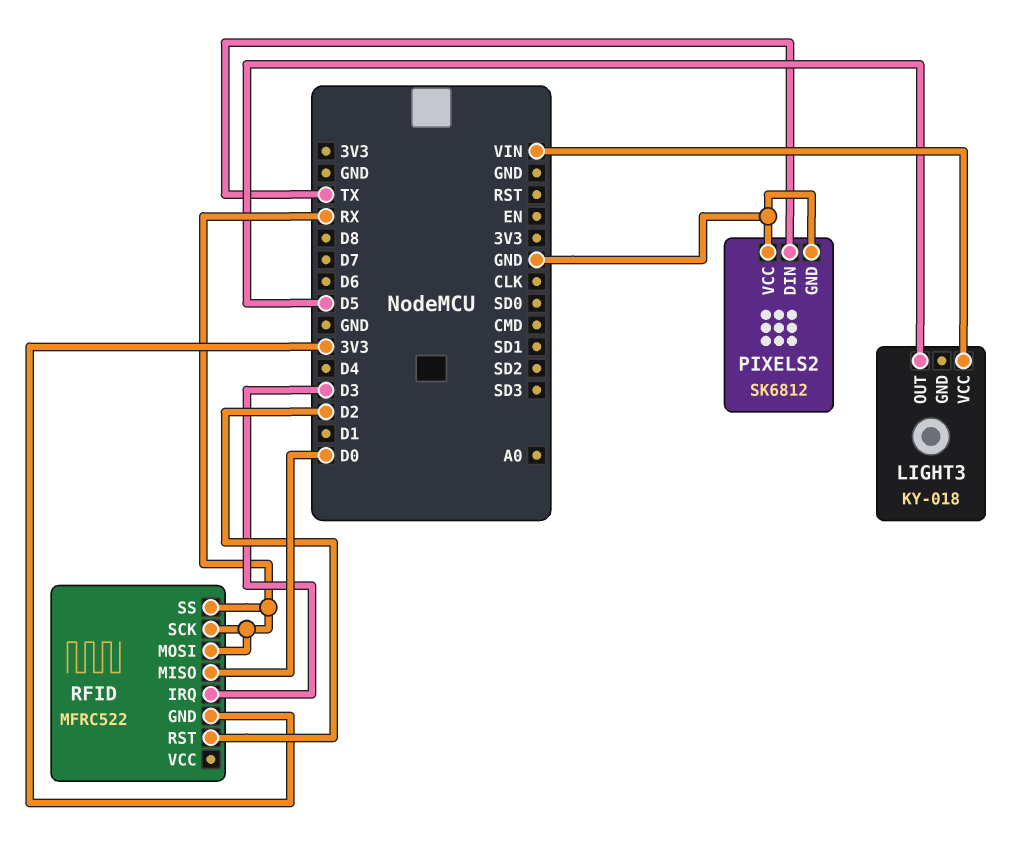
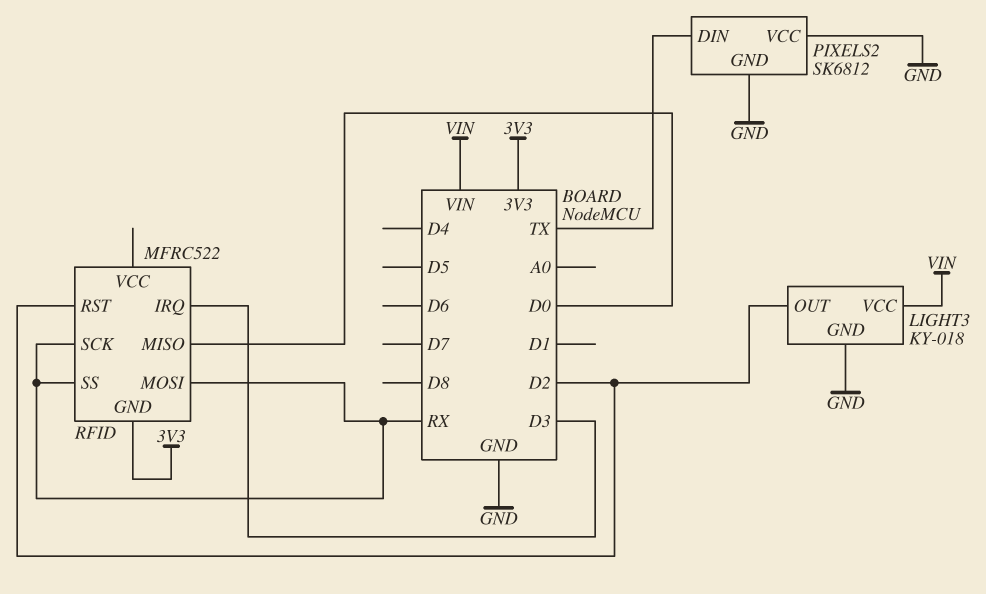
LIGHT3 pin GND: none -> GND
LIGHT3 pin OUT: D5 -> D2

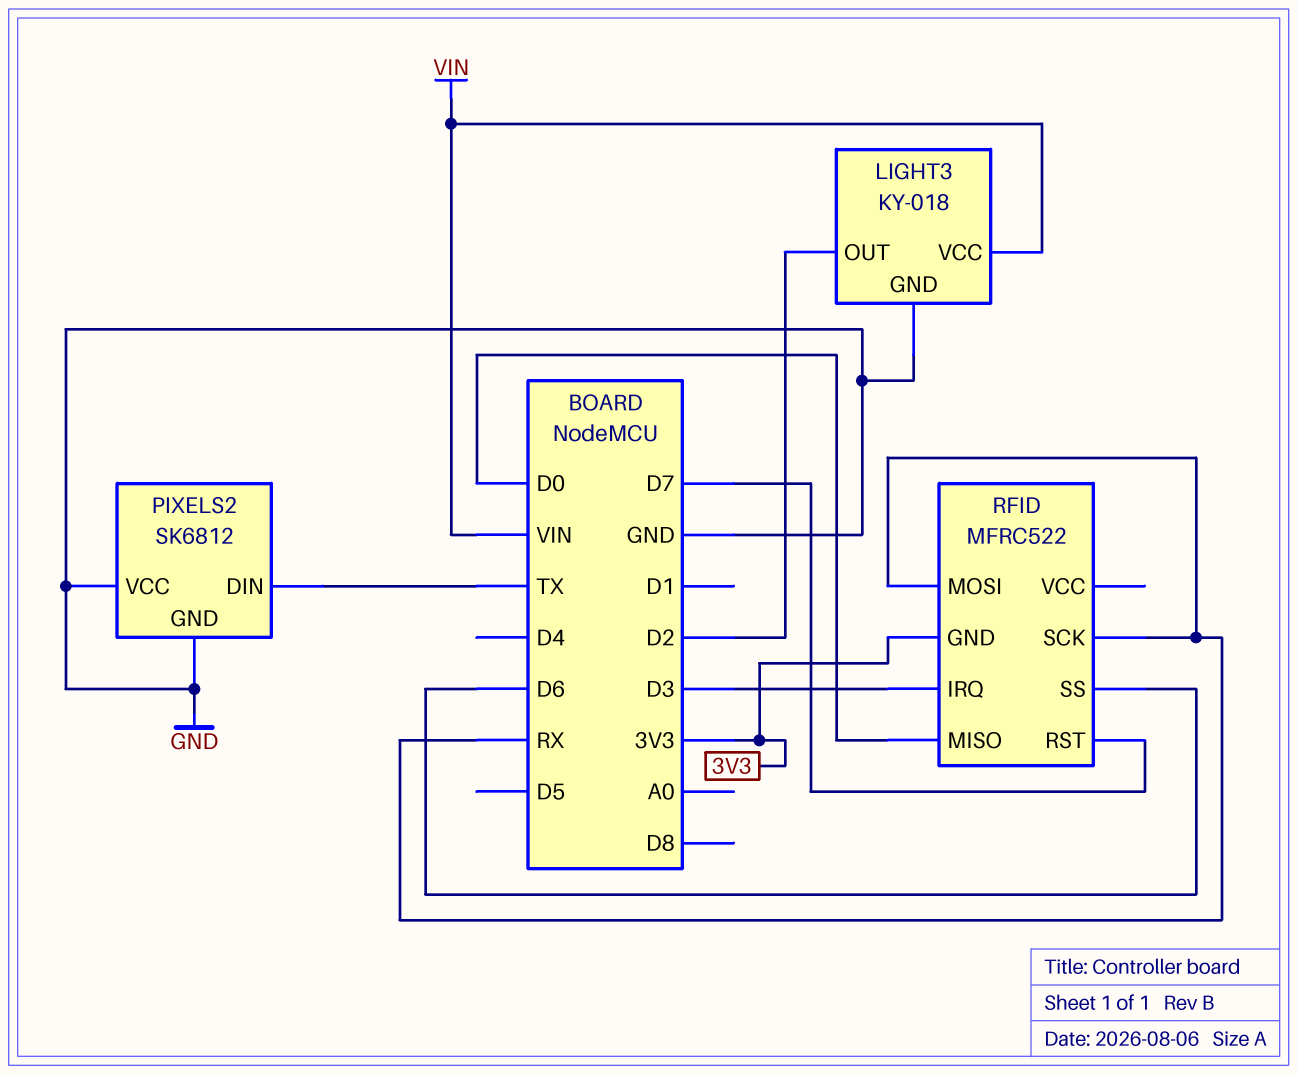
RFID pin RST: D2 -> D7
RFID pin SS: RX -> D6

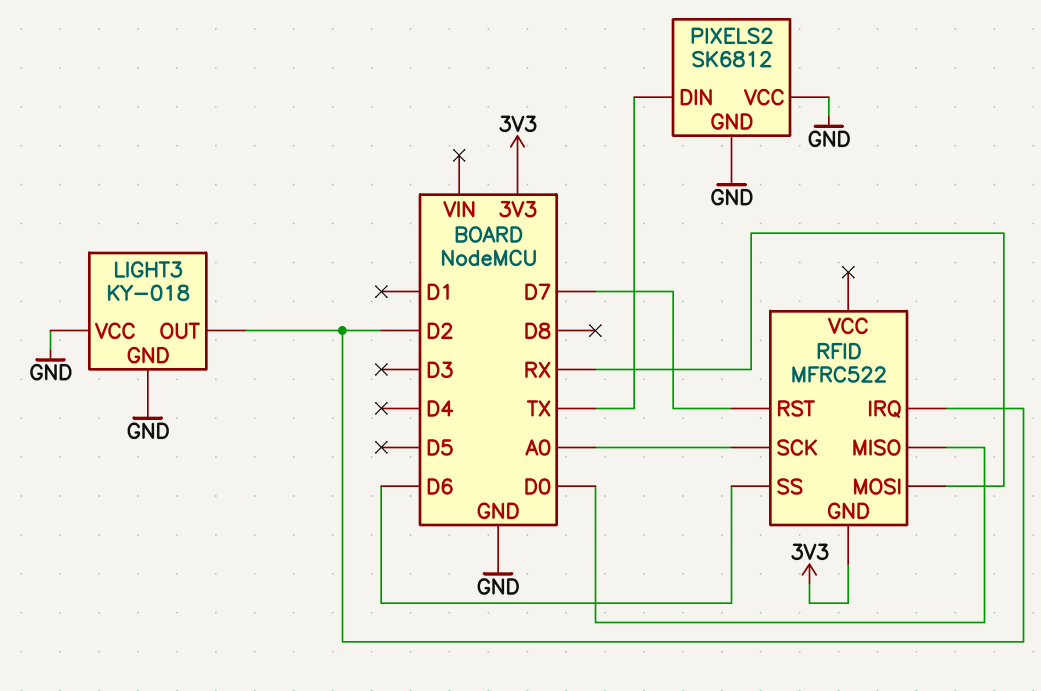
LIGHT3 pin VCC: VIN -> GND
RFID pin IRQ: D3 -> D2
RFID pin SCK: RX -> A0

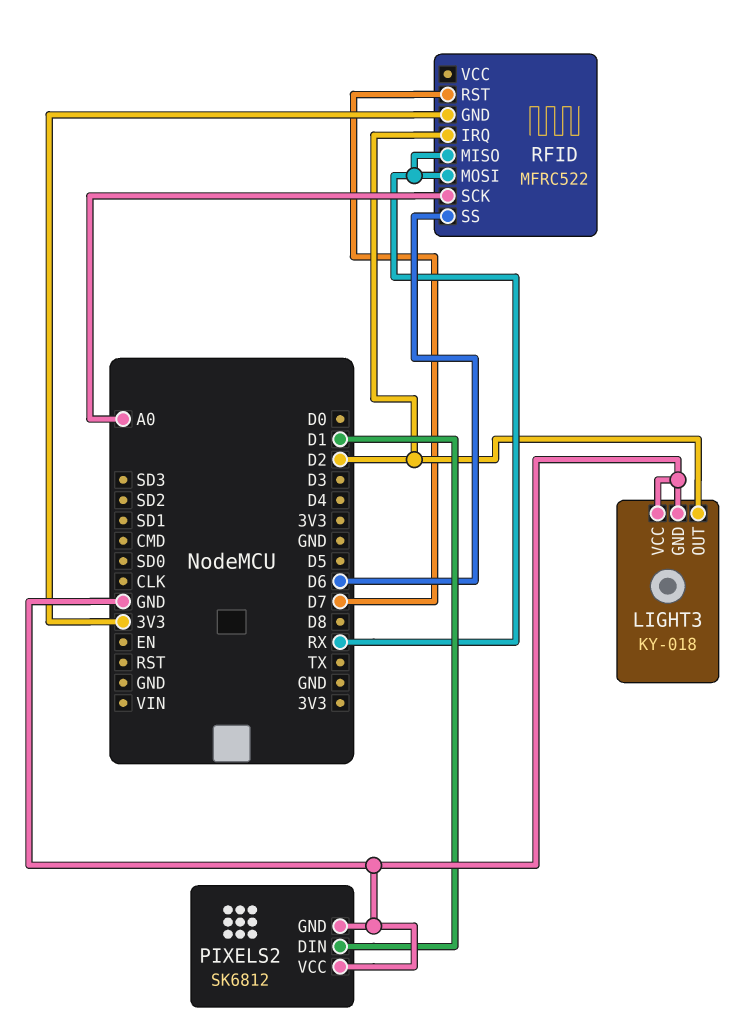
PIXELS2 pin DIN: TX -> D1
RFID pin MISO: D0 -> RX

